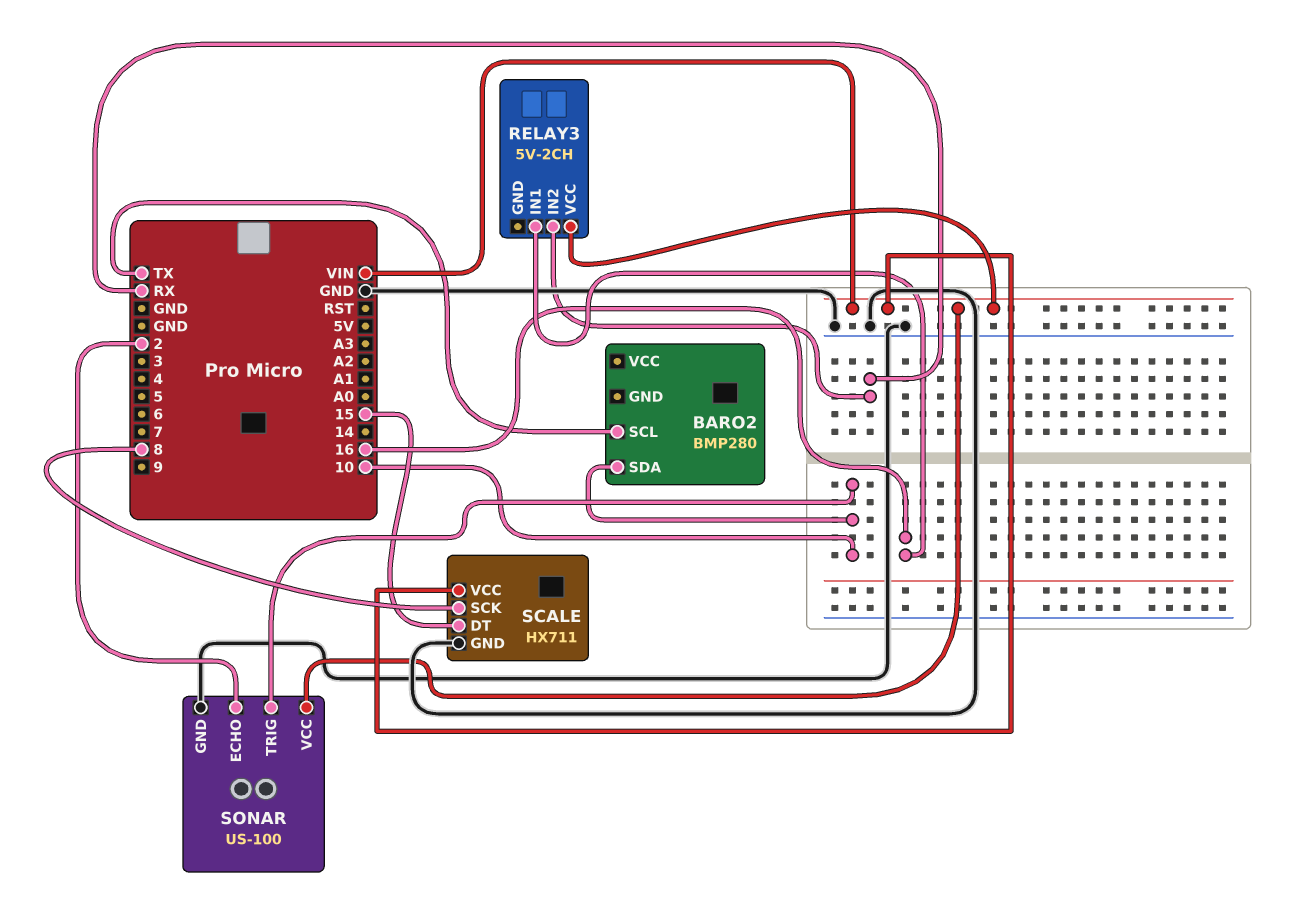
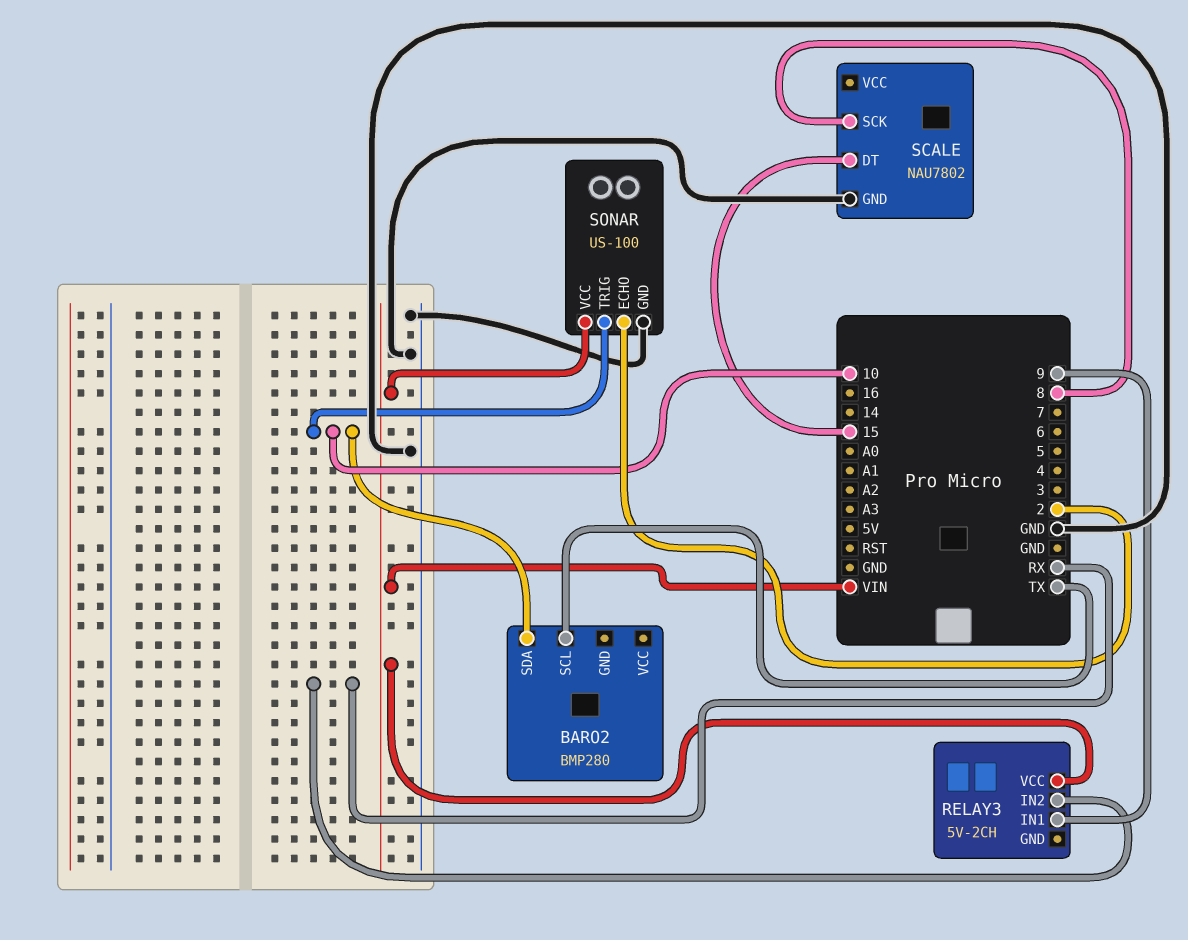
RELAY3 pin IN1: 16 -> 9
SCALE: HX711 -> NAU7802
SCALE pin VCC: VIN -> none

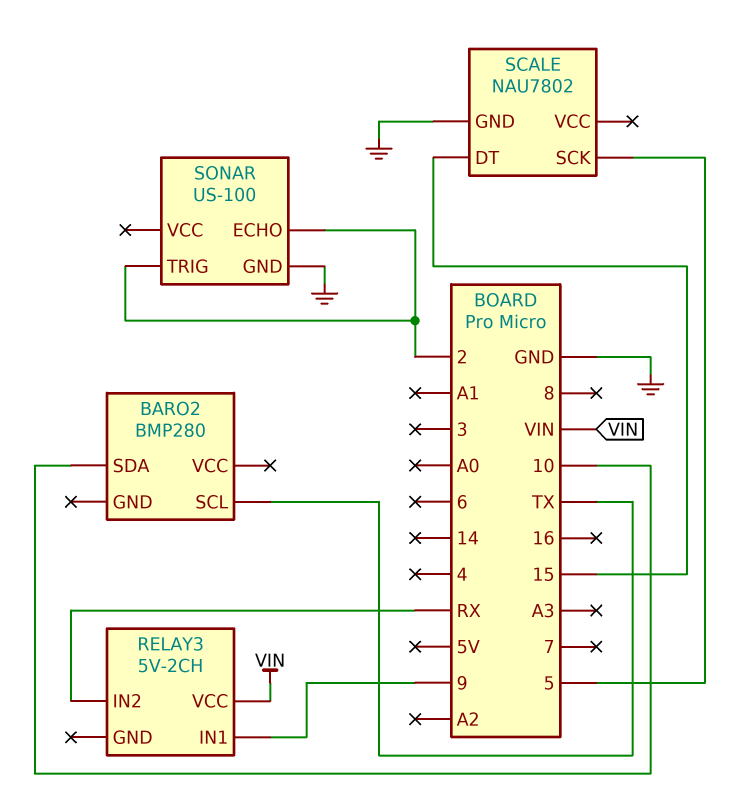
SCALE pin SCK: 8 -> 5
SONAR pin TRIG: 10 -> 2
SONAR pin VCC: VIN -> none

